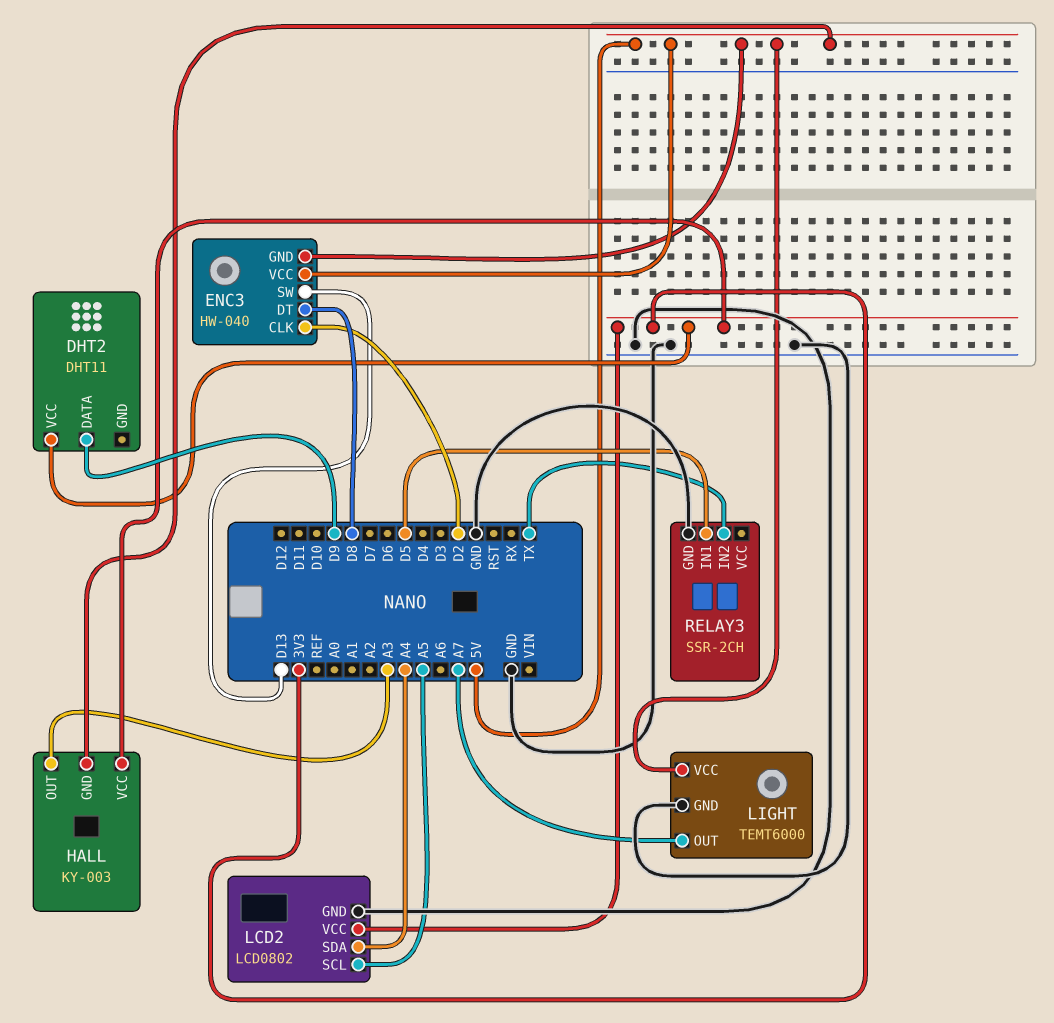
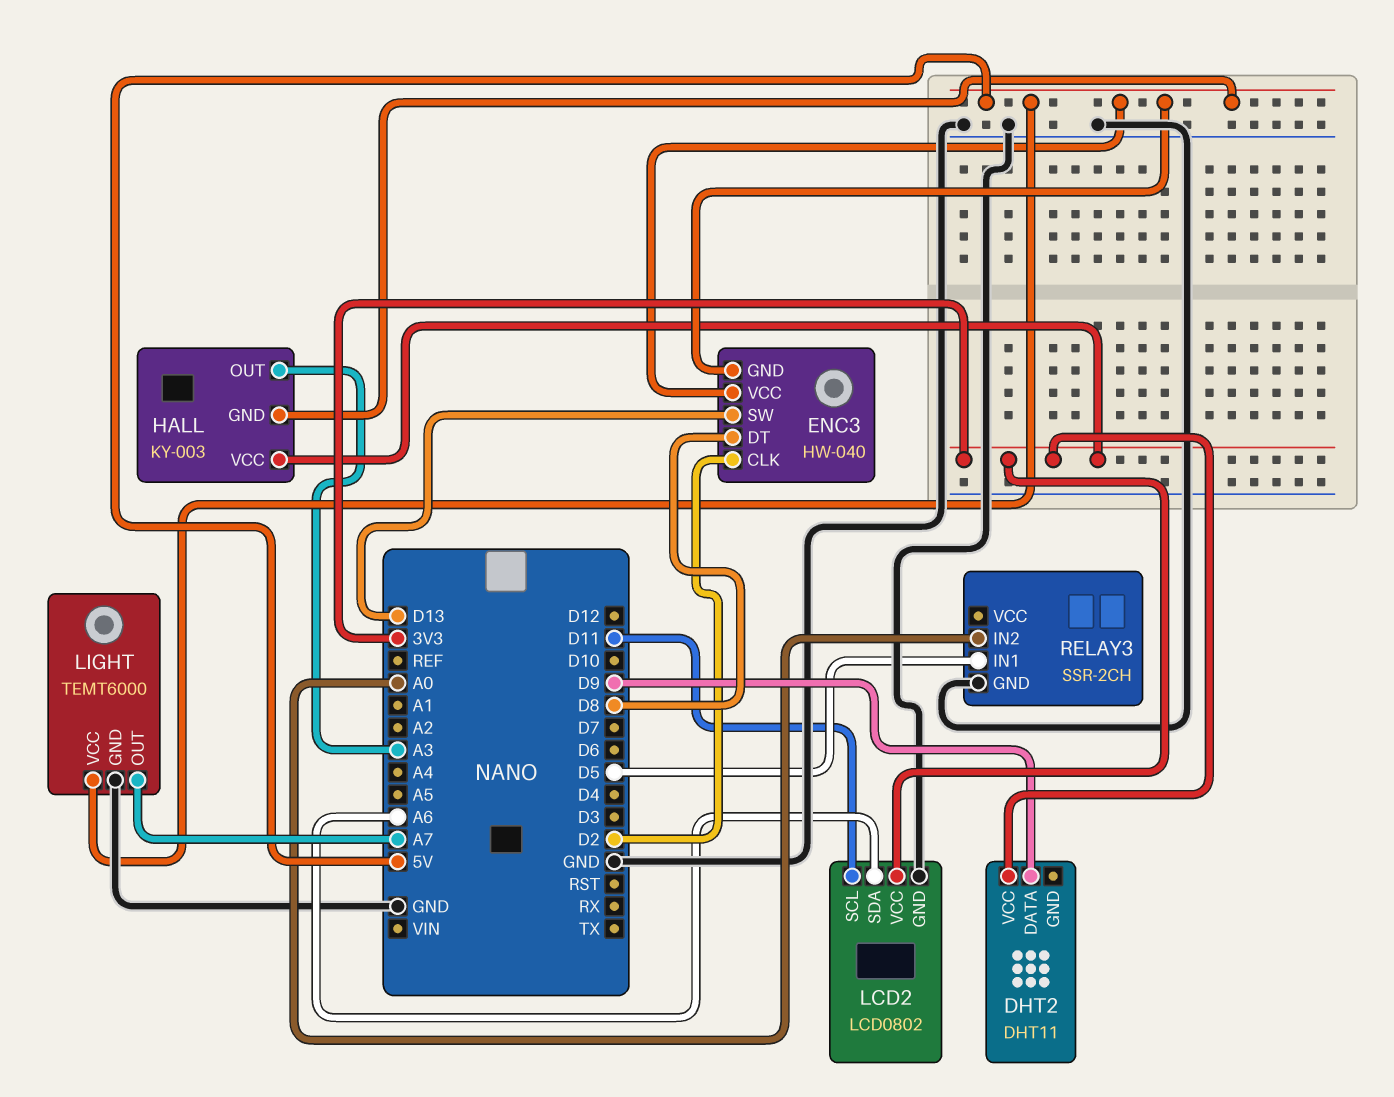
LCD2 pin SCL: A5 -> D11
LCD2 pin SDA: A4 -> A6
RELAY3 pin IN2: TX -> A0

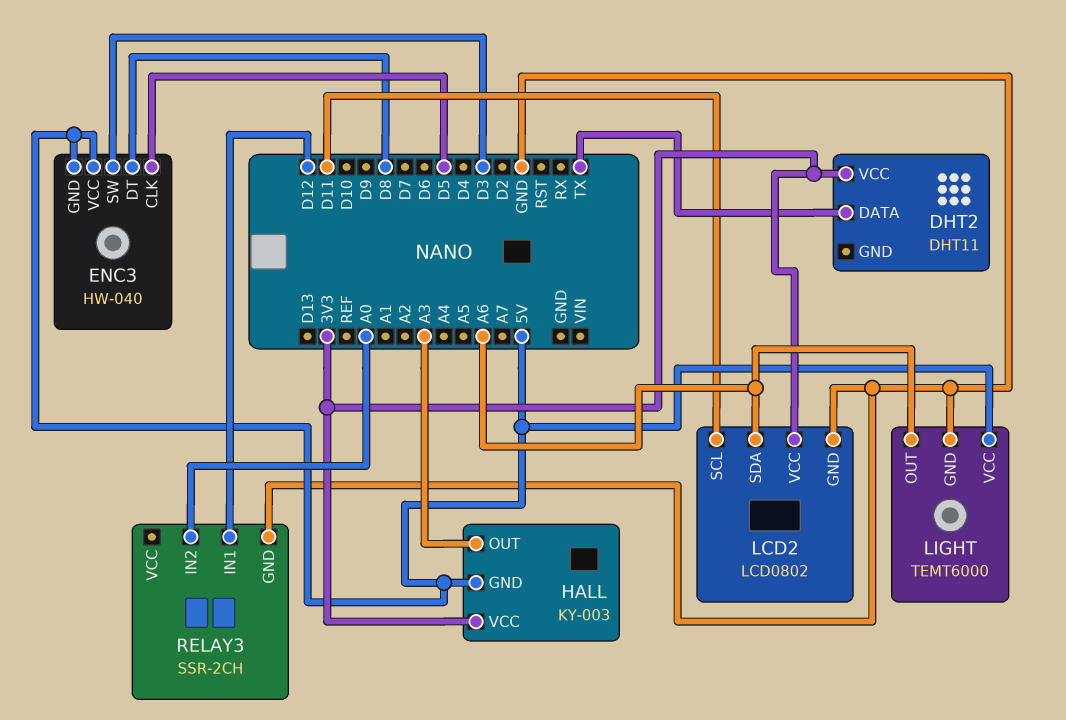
DHT2 pin DATA: D9 -> TX
ENC3 pin CLK: D2 -> D5
ENC3 pin SW: D13 -> D3
LIGHT pin OUT: A7 -> A6
RELAY3 pin IN1: D5 -> D12

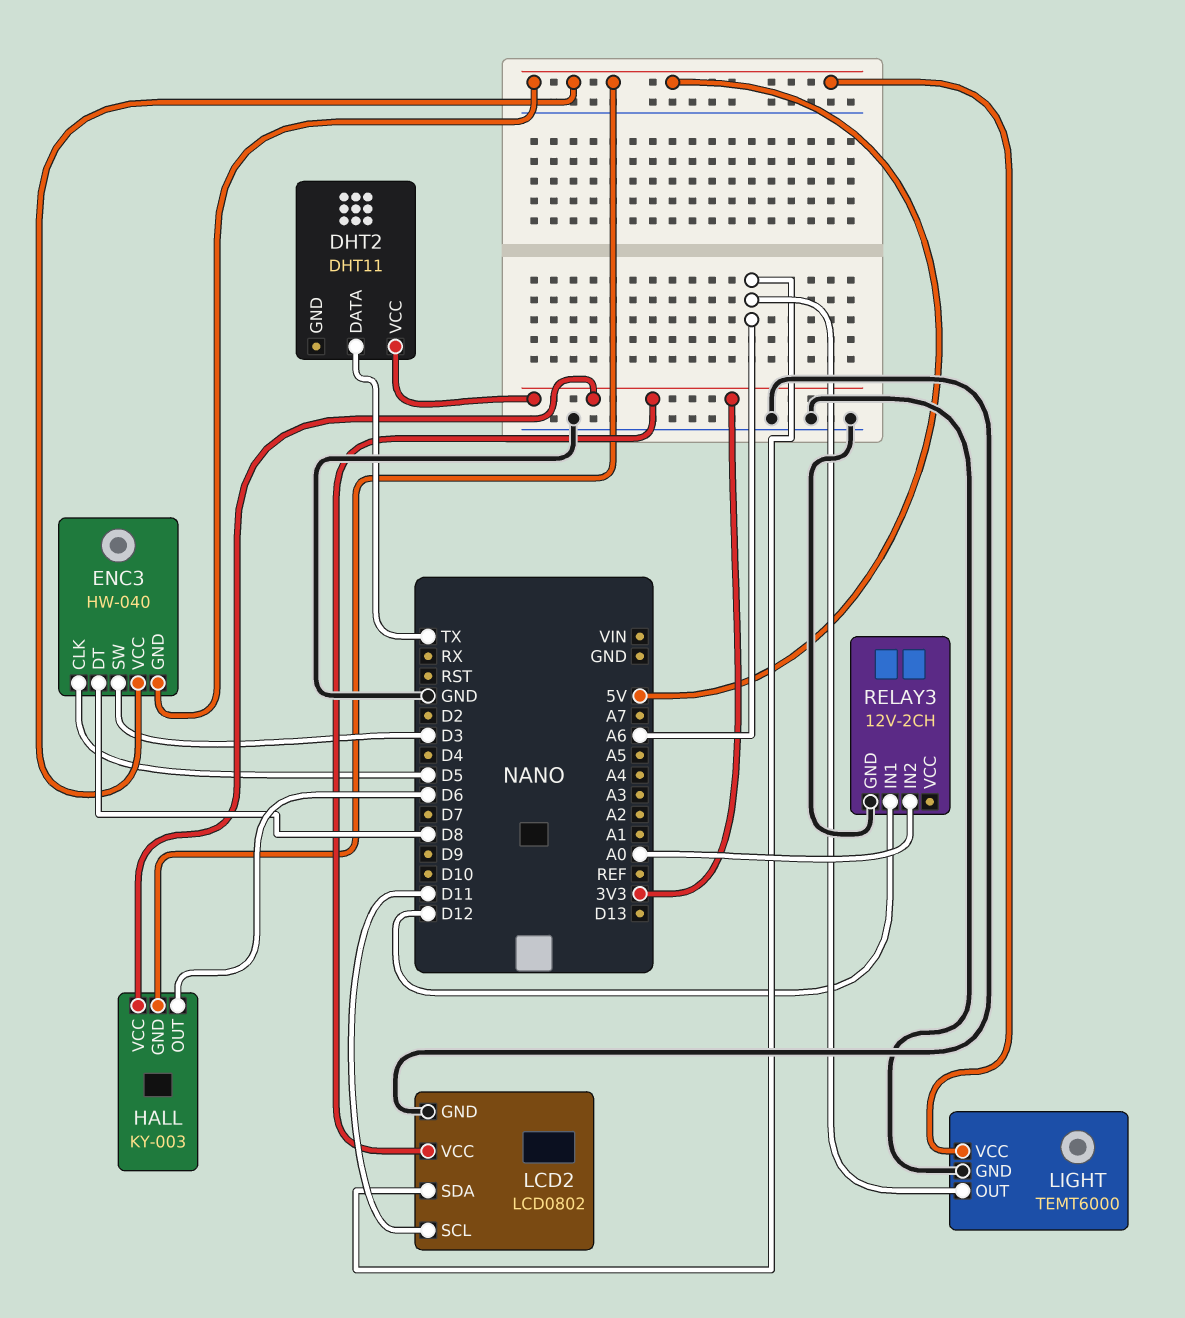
HALL pin OUT: A3 -> D6
RELAY3: SSR-2CH -> 12V-2CH

